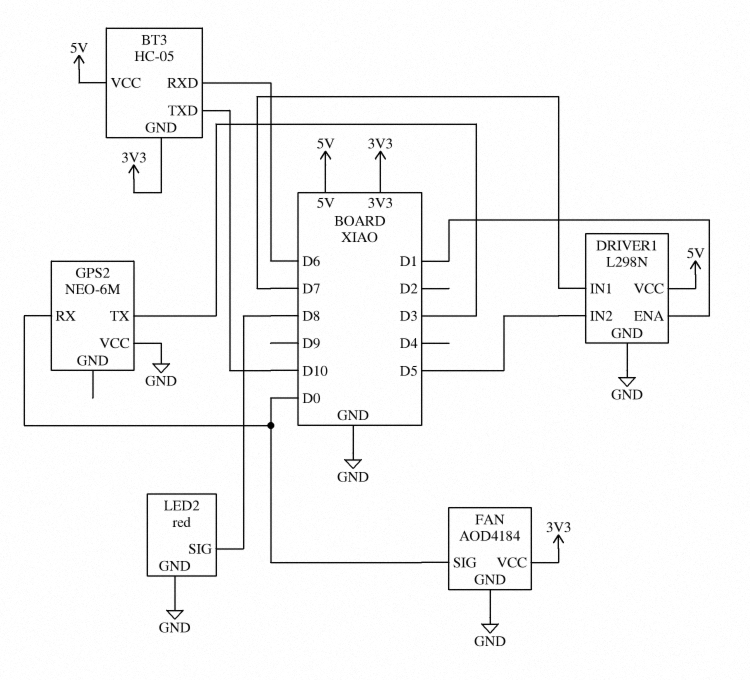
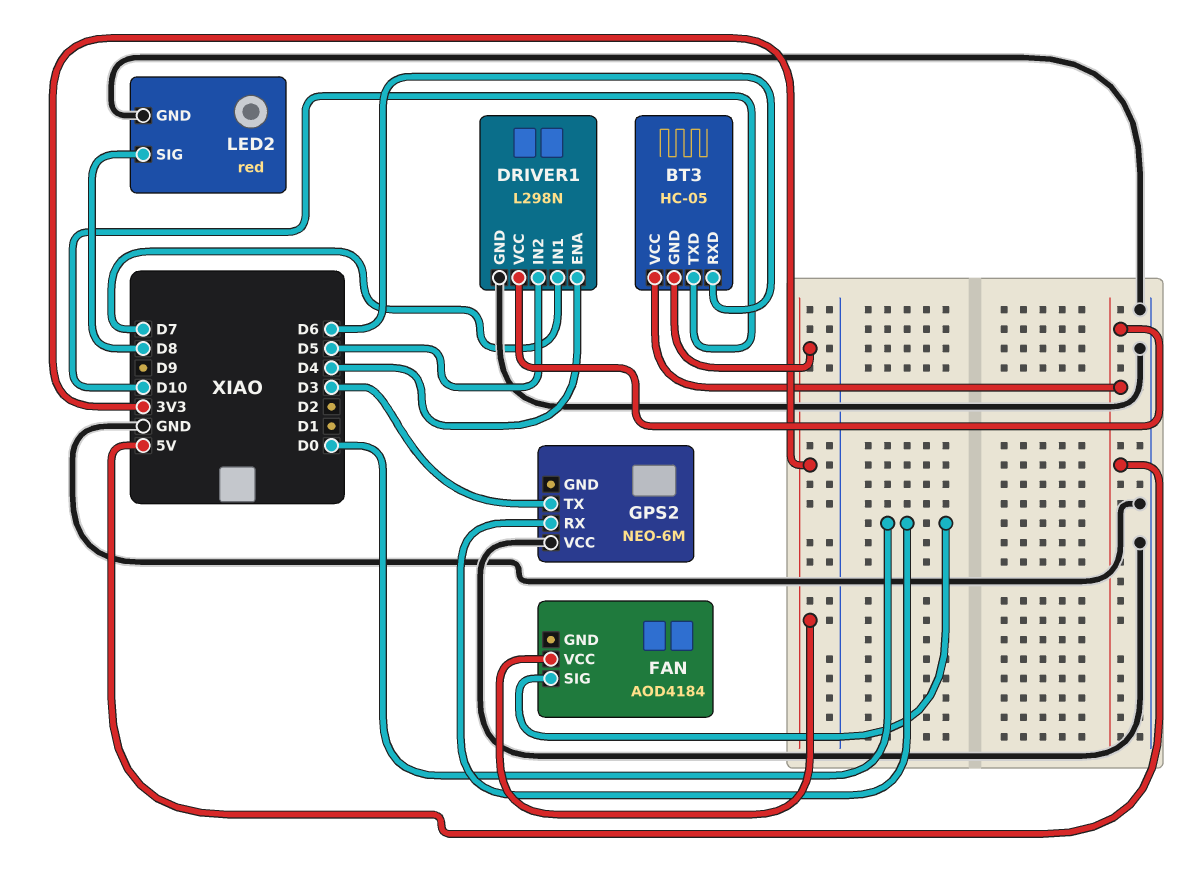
DRIVER1 pin ENA: D1 -> D4
FAN pin GND: GND -> none

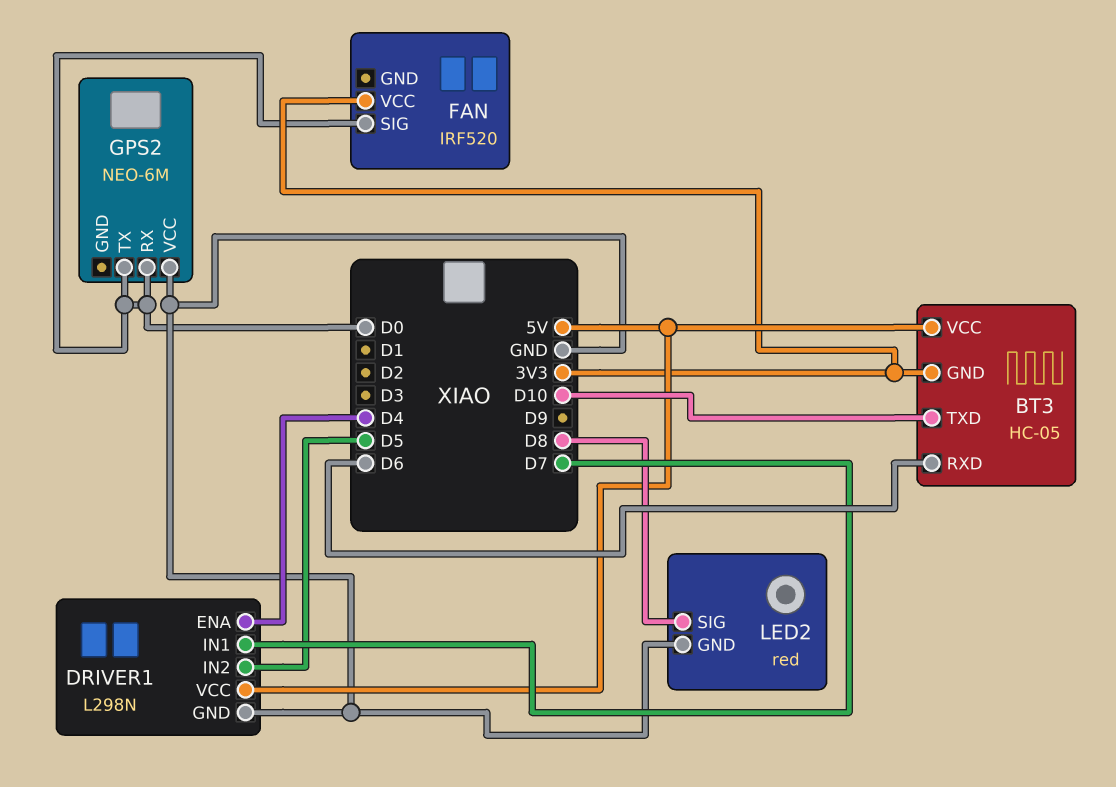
FAN: AOD4184 -> IRF520
GPS2 pin TX: D3 -> D0

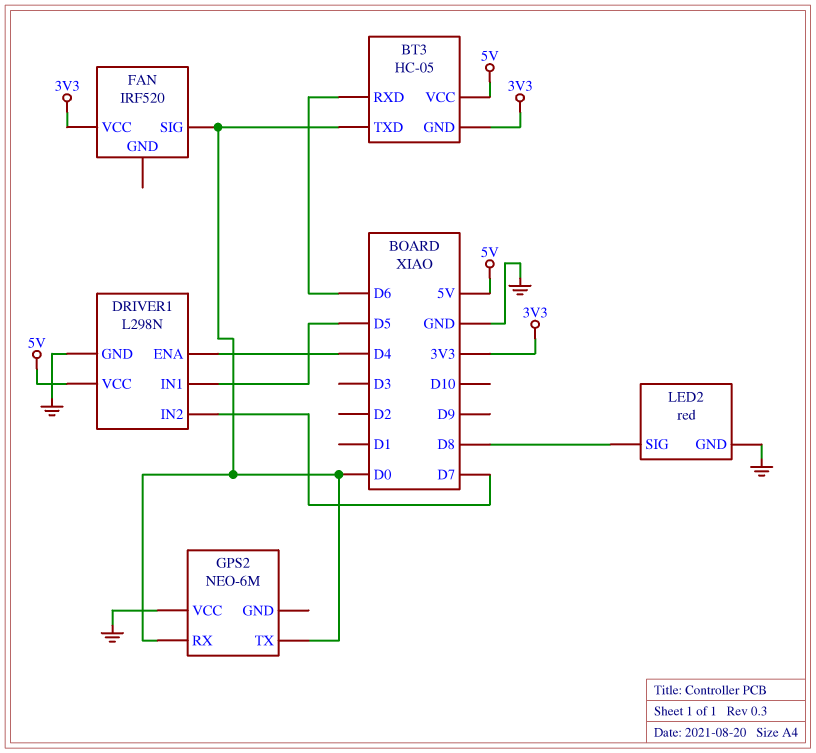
BT3 pin TXD: D10 -> D0
DRIVER1 pin IN1: D7 -> D5
DRIVER1 pin IN2: D5 -> D7

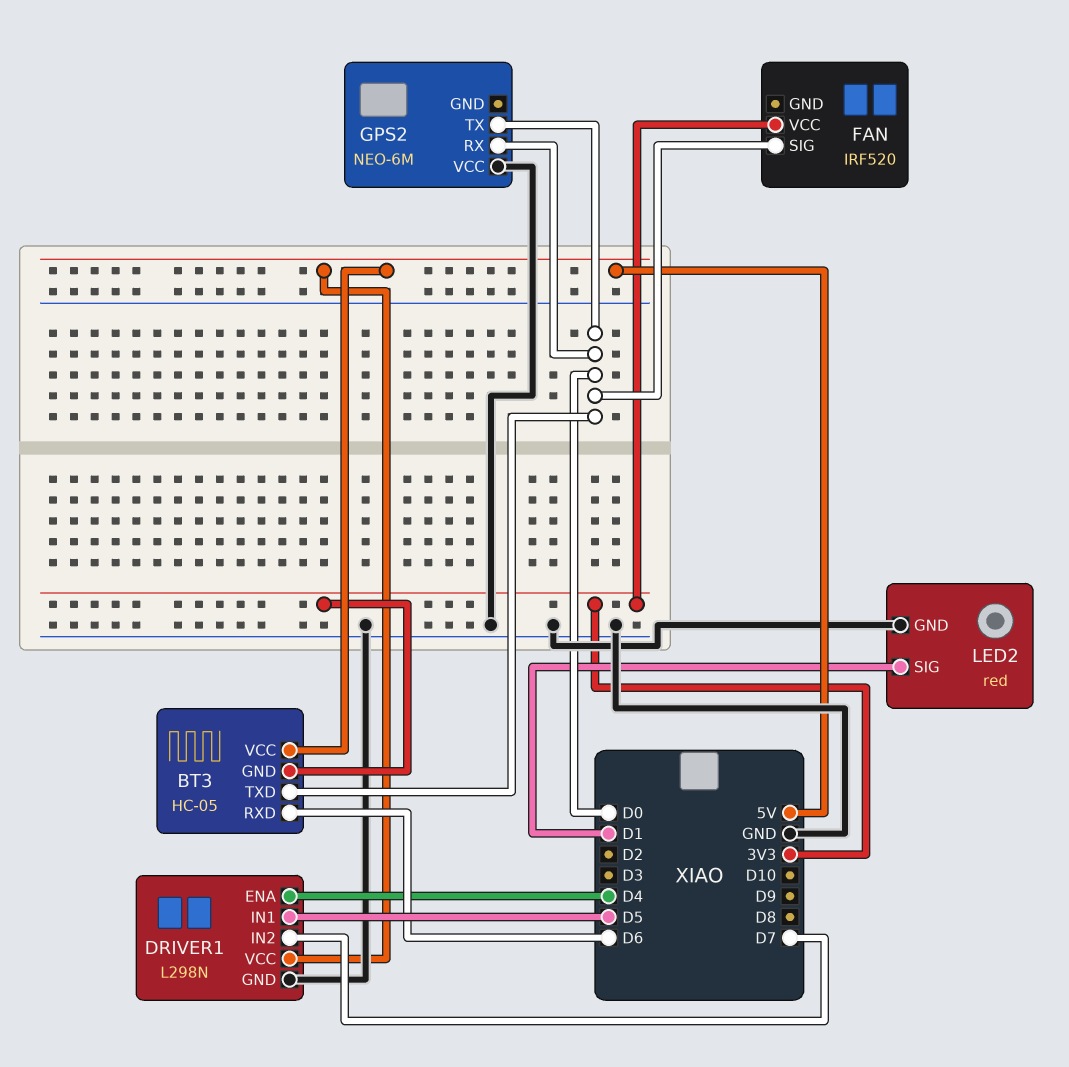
LED2 pin SIG: D8 -> D1

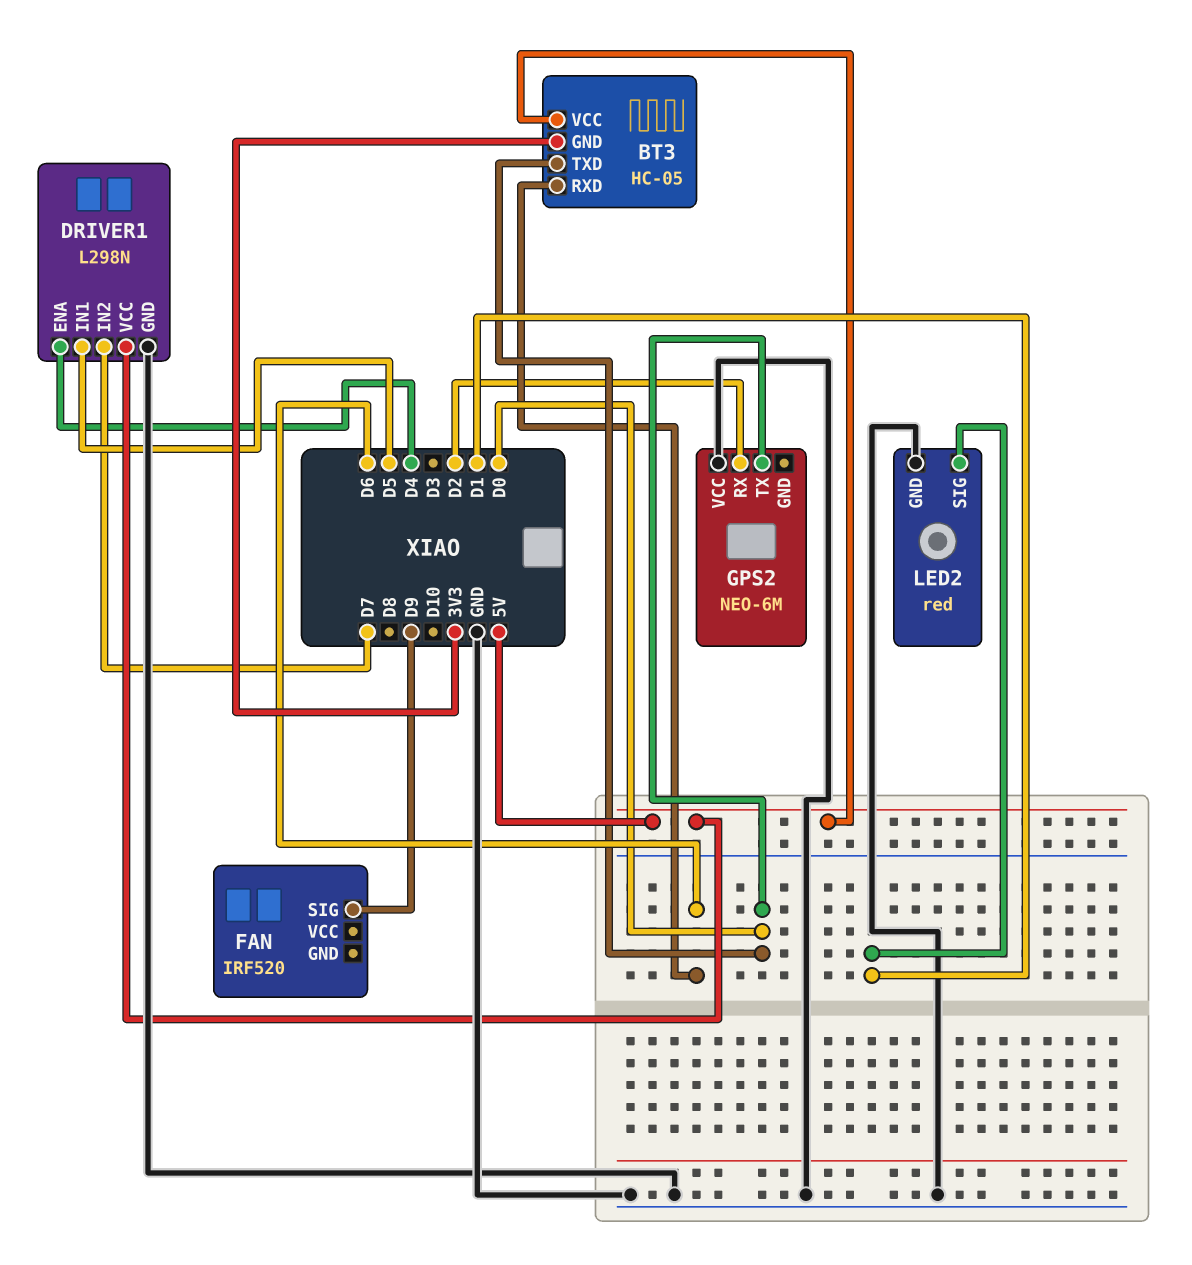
FAN pin SIG: D0 -> D9
FAN pin VCC: 3V3 -> none
GPS2 pin RX: D0 -> D2

